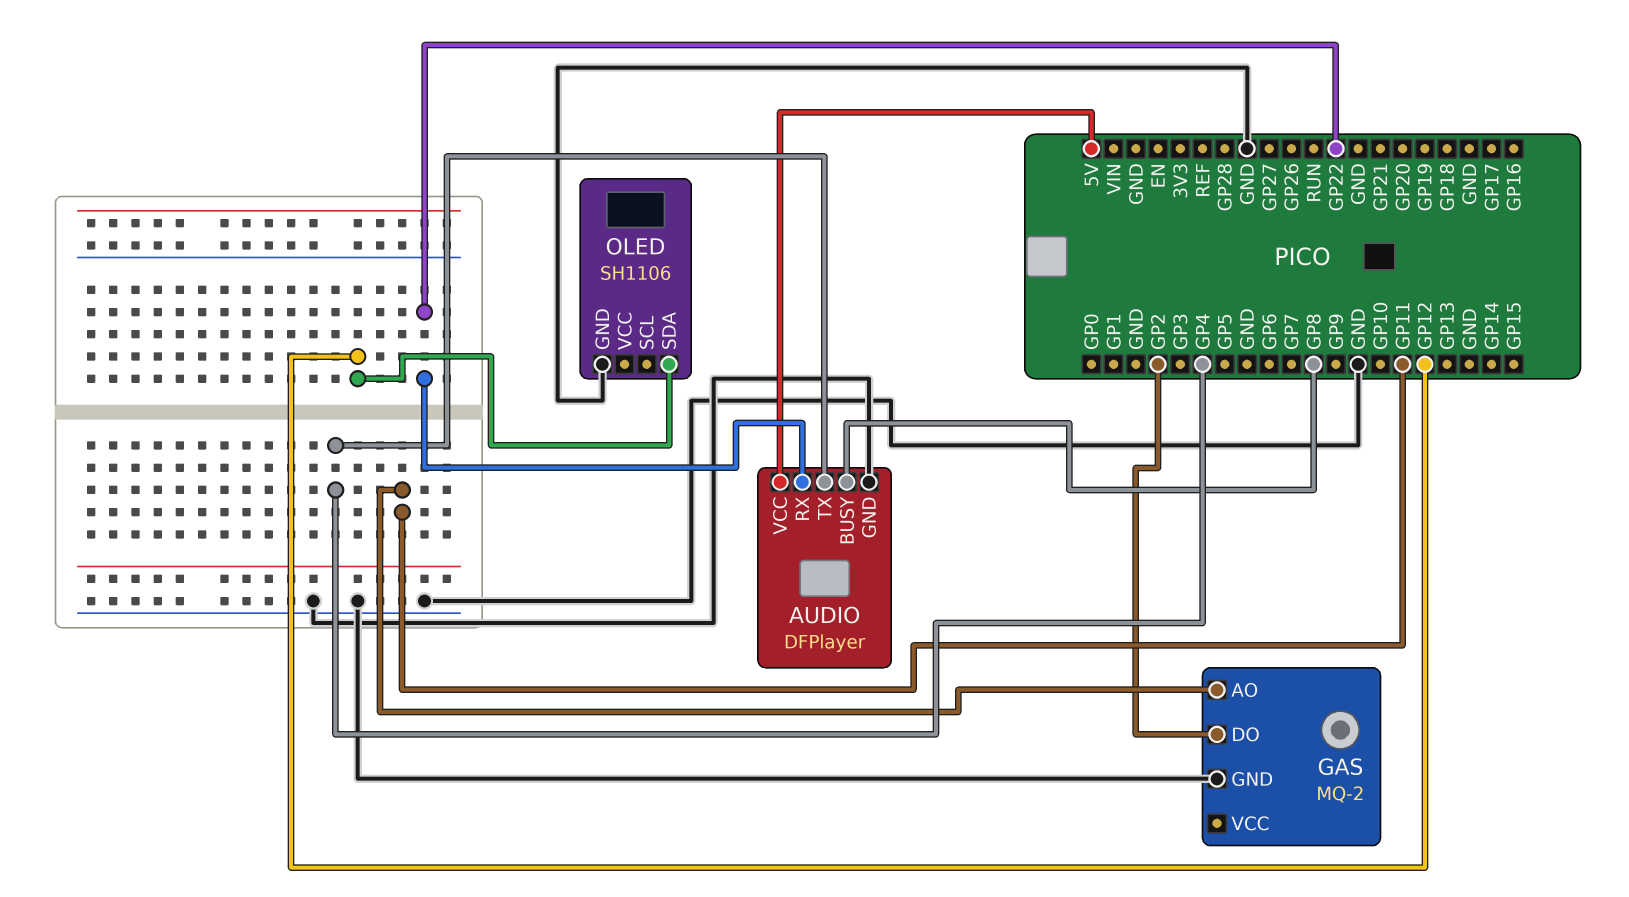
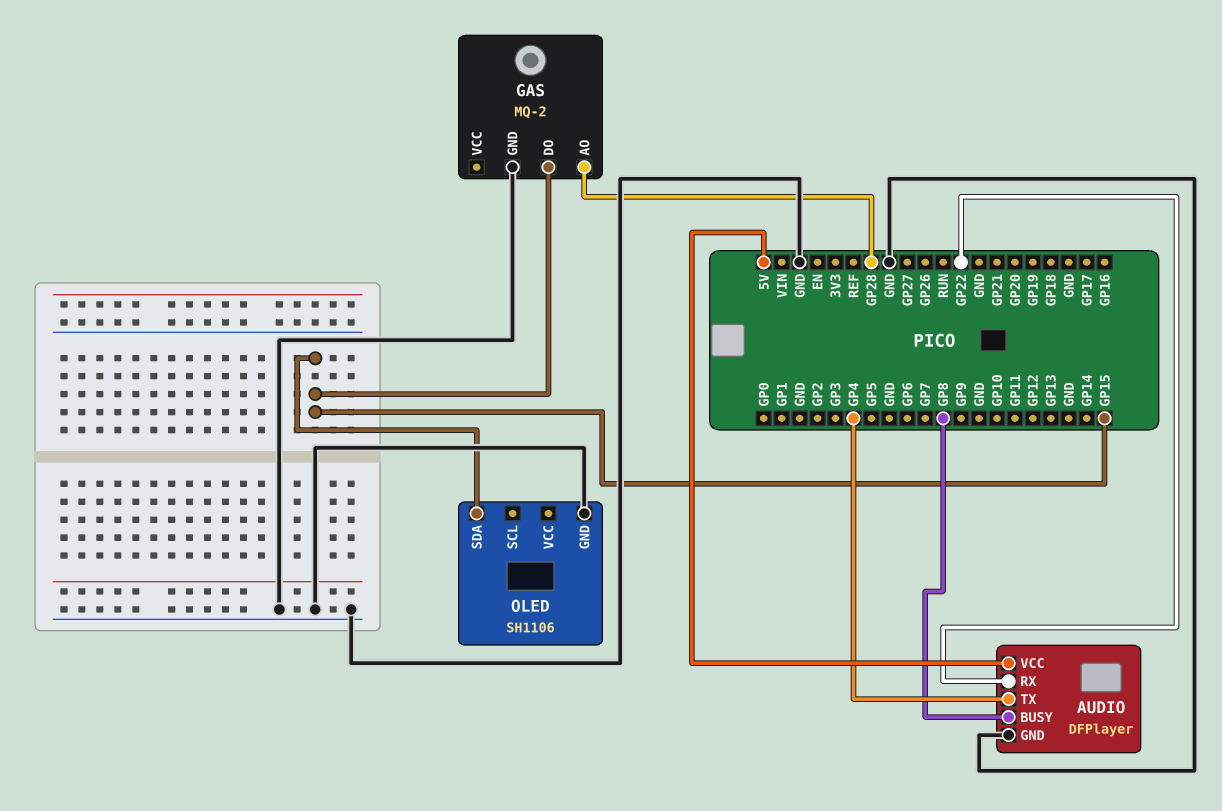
GAS pin AO: GP11 -> GP28
GAS pin DO: GP2 -> GP15
OLED pin SDA: GP12 -> GP15

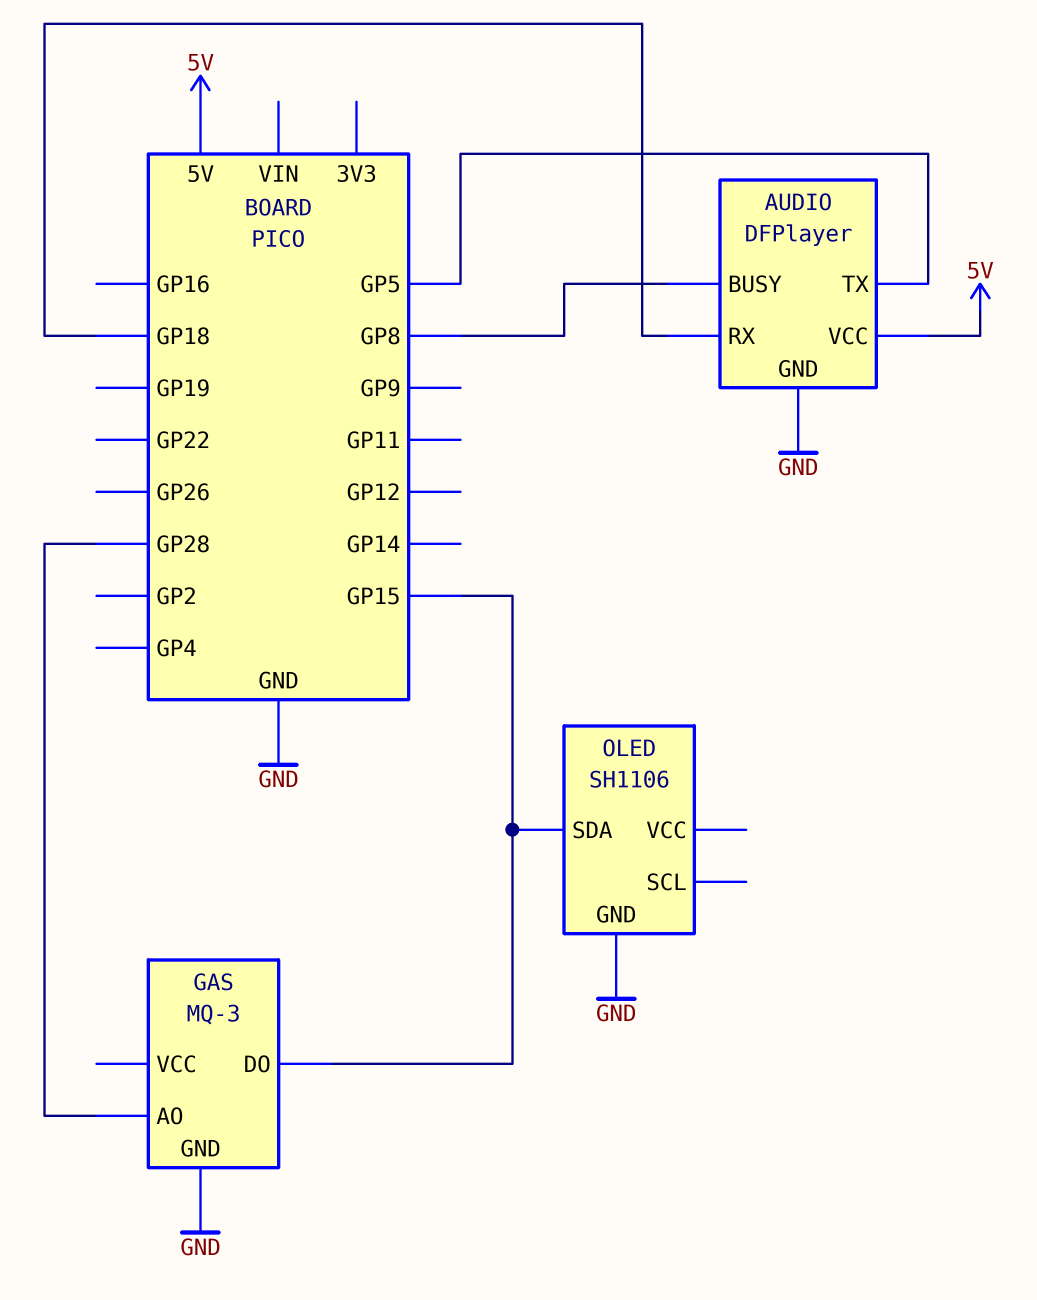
AUDIO pin RX: GP22 -> GP18
AUDIO pin TX: GP4 -> GP5
GAS: MQ-2 -> MQ-3

